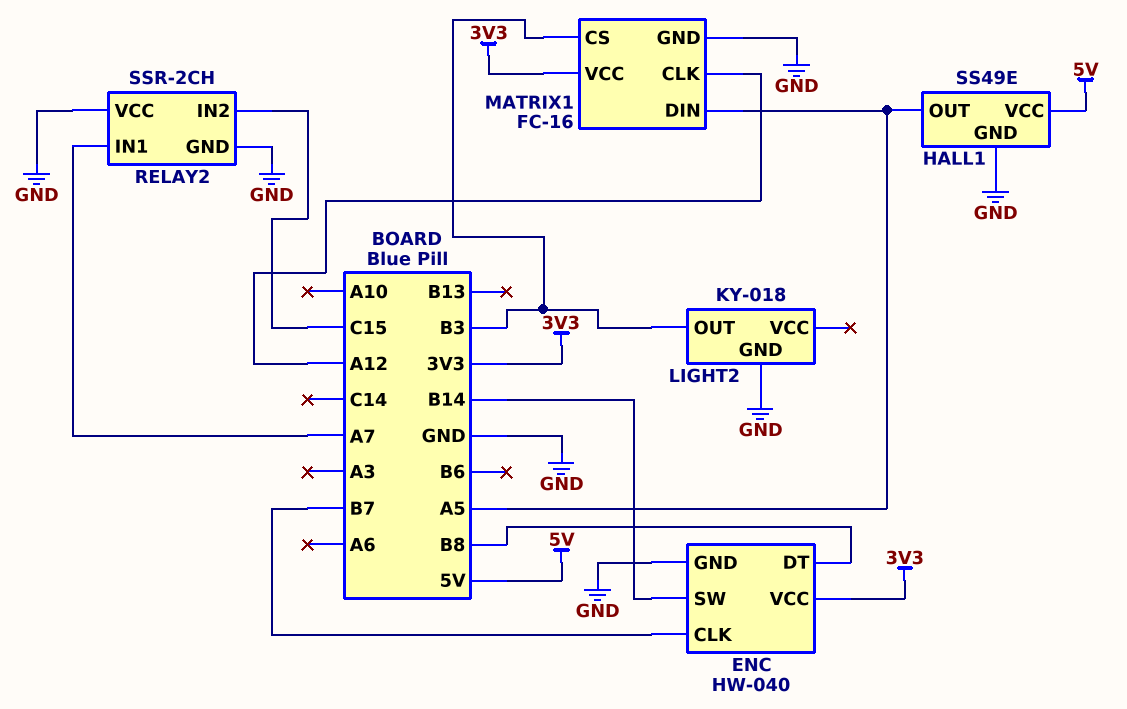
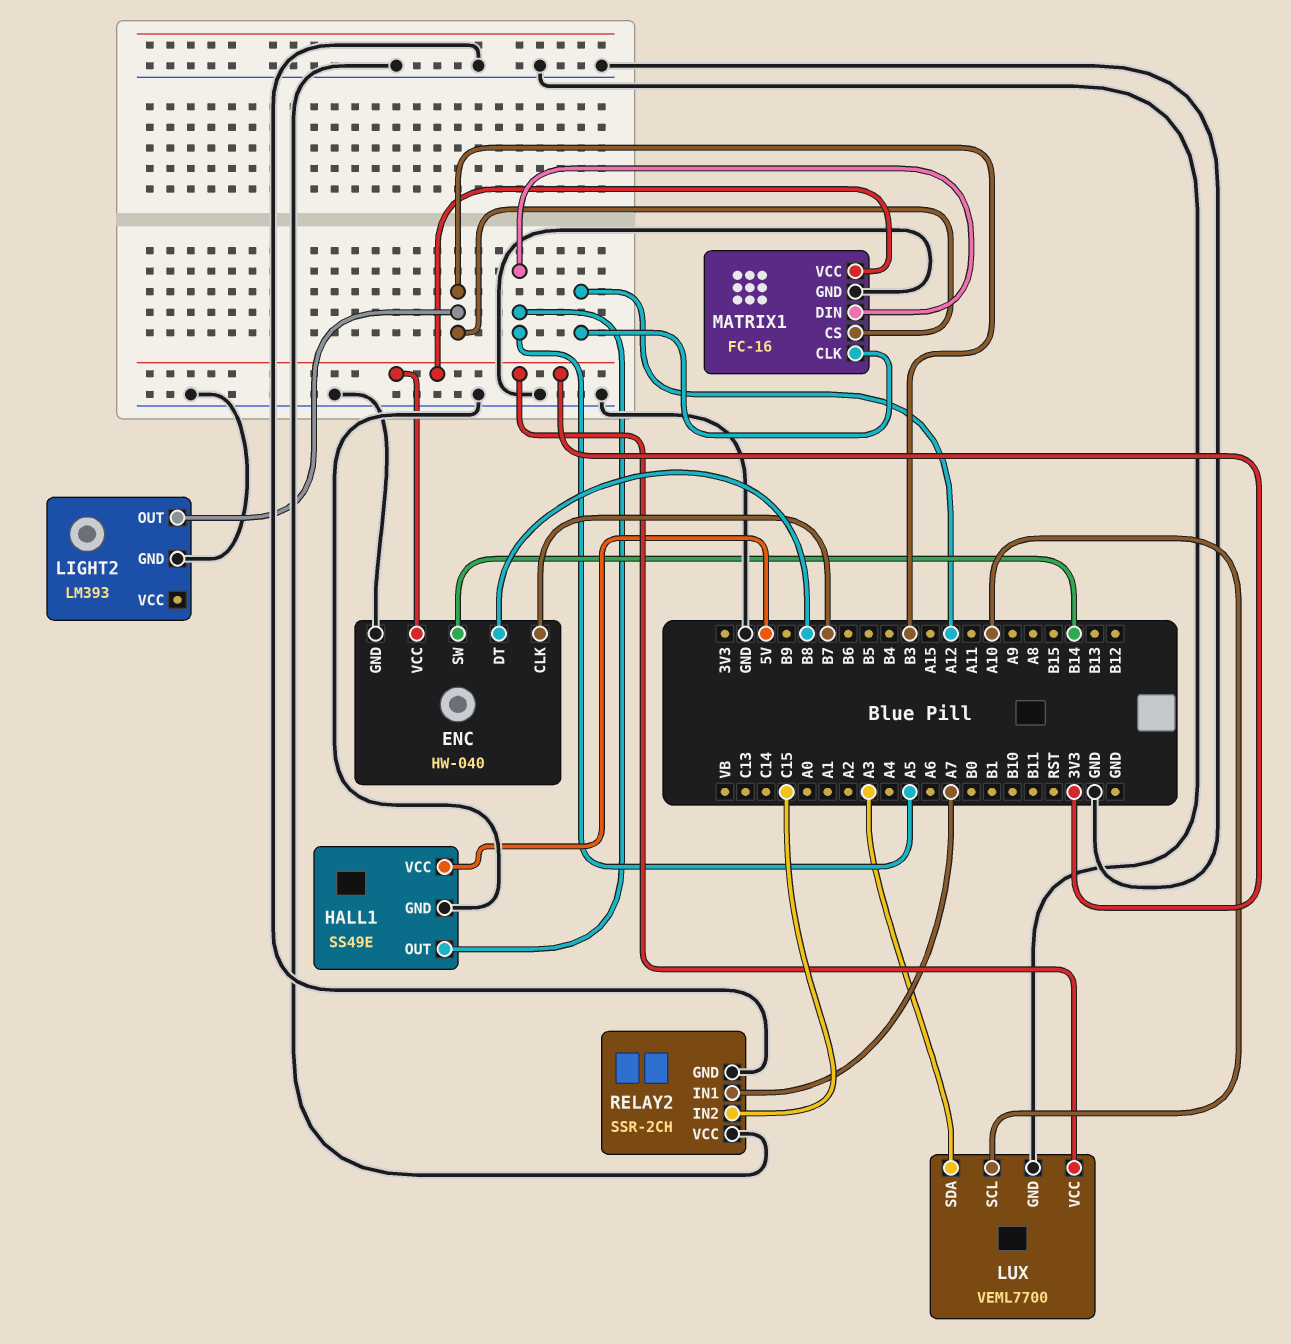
LIGHT2: KY-018 -> LM393
LUX: none -> VEML7700
LUX pin GND: none -> GND
LUX pin SCL: none -> A10
LUX pin SDA: none -> A3
LUX pin VCC: none -> 3V3

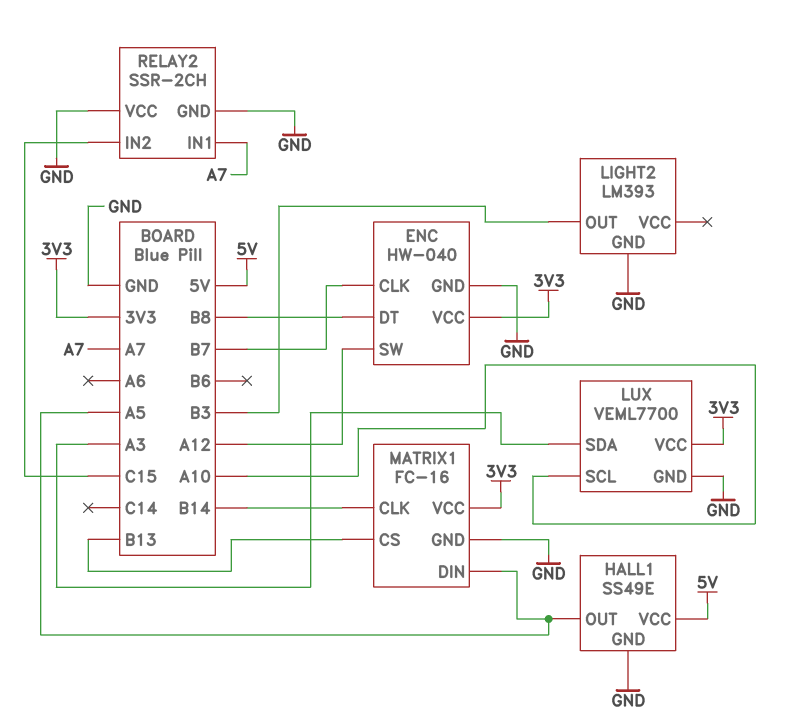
ENC pin SW: B14 -> A12
MATRIX1 pin CLK: A12 -> B14
MATRIX1 pin CS: B3 -> B13

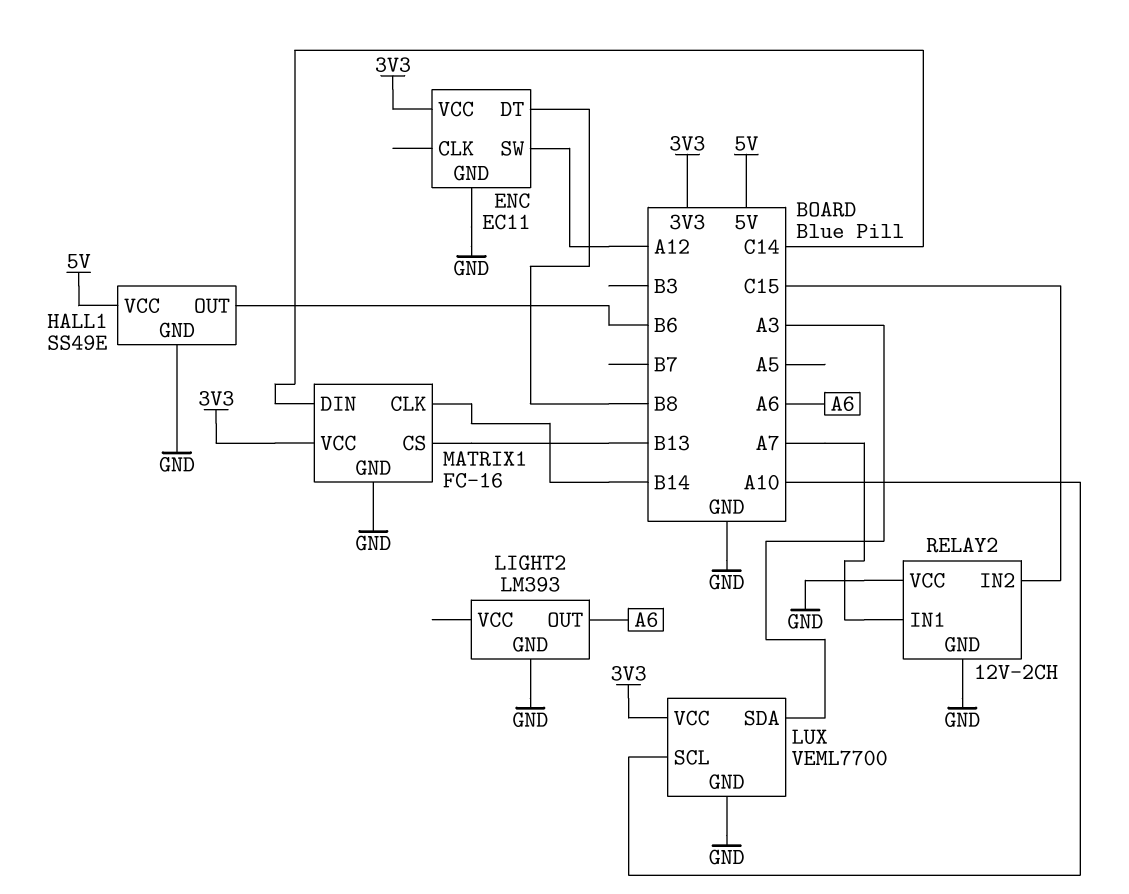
ENC: HW-040 -> EC11
ENC pin CLK: B7 -> none
HALL1 pin OUT: A5 -> B6
LIGHT2 pin OUT: B3 -> A6
MATRIX1 pin DIN: A5 -> C14
RELAY2: SSR-2CH -> 12V-2CH

